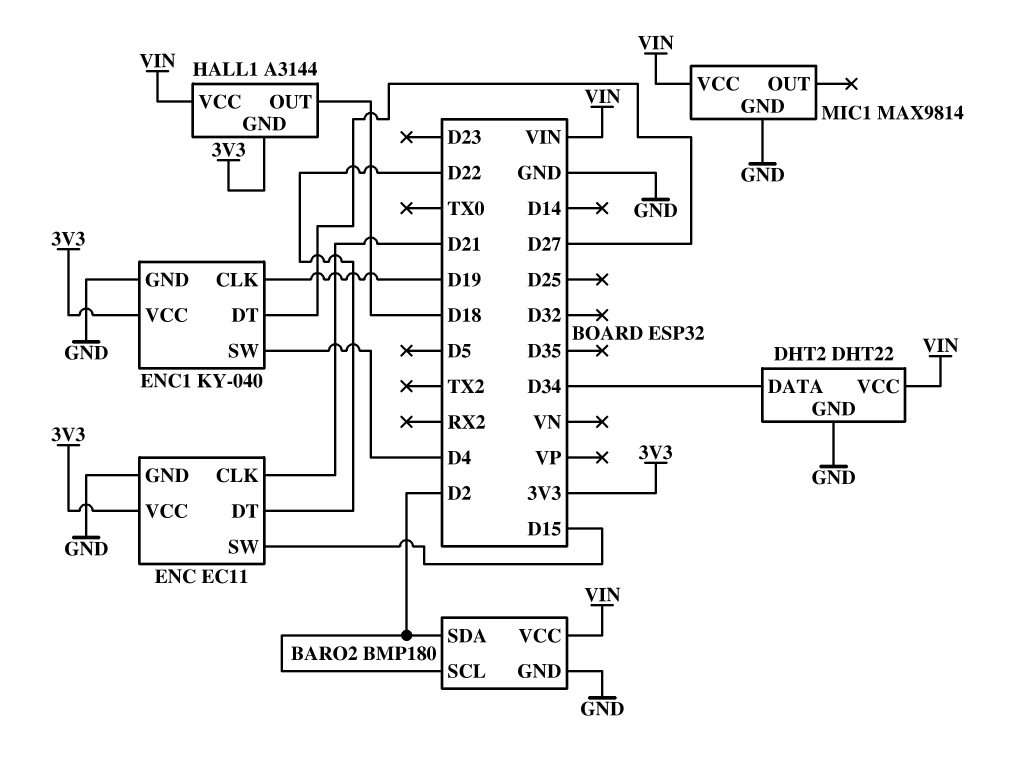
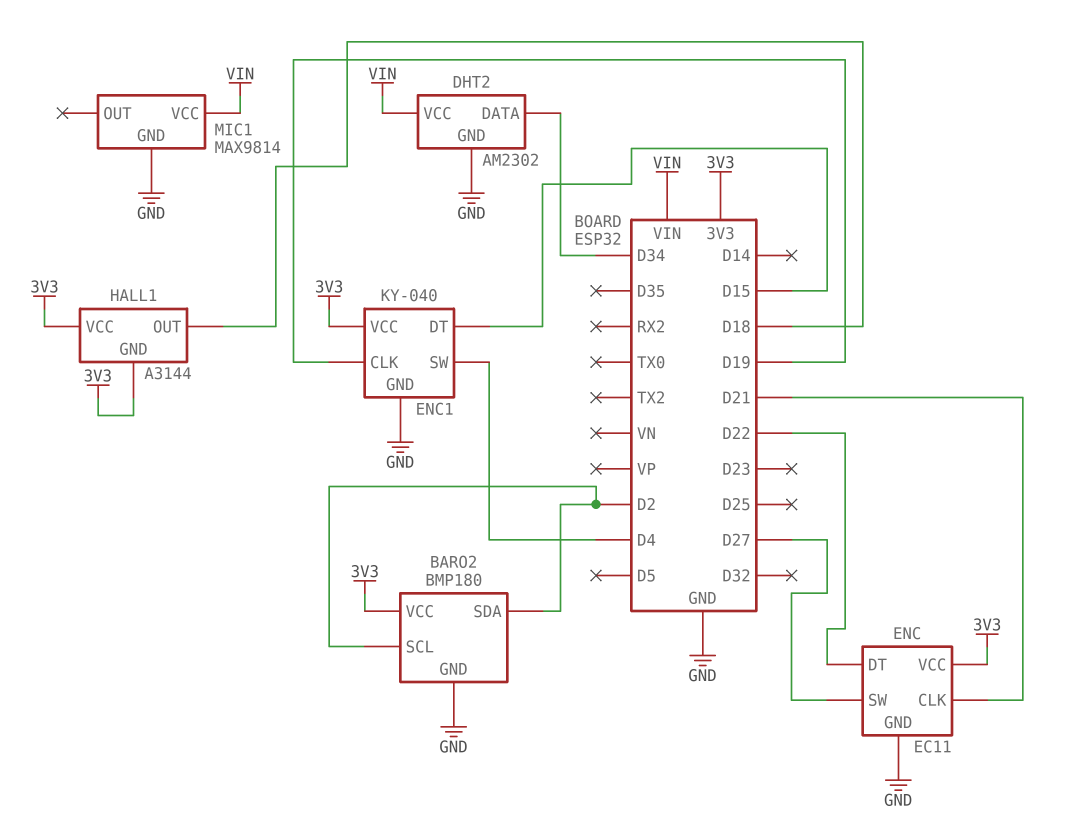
BARO2 pin VCC: VIN -> 3V3
DHT2: DHT22 -> AM2302
ENC pin SW: D15 -> D27
ENC1 pin DT: D27 -> D15
HALL1 pin VCC: VIN -> 3V3

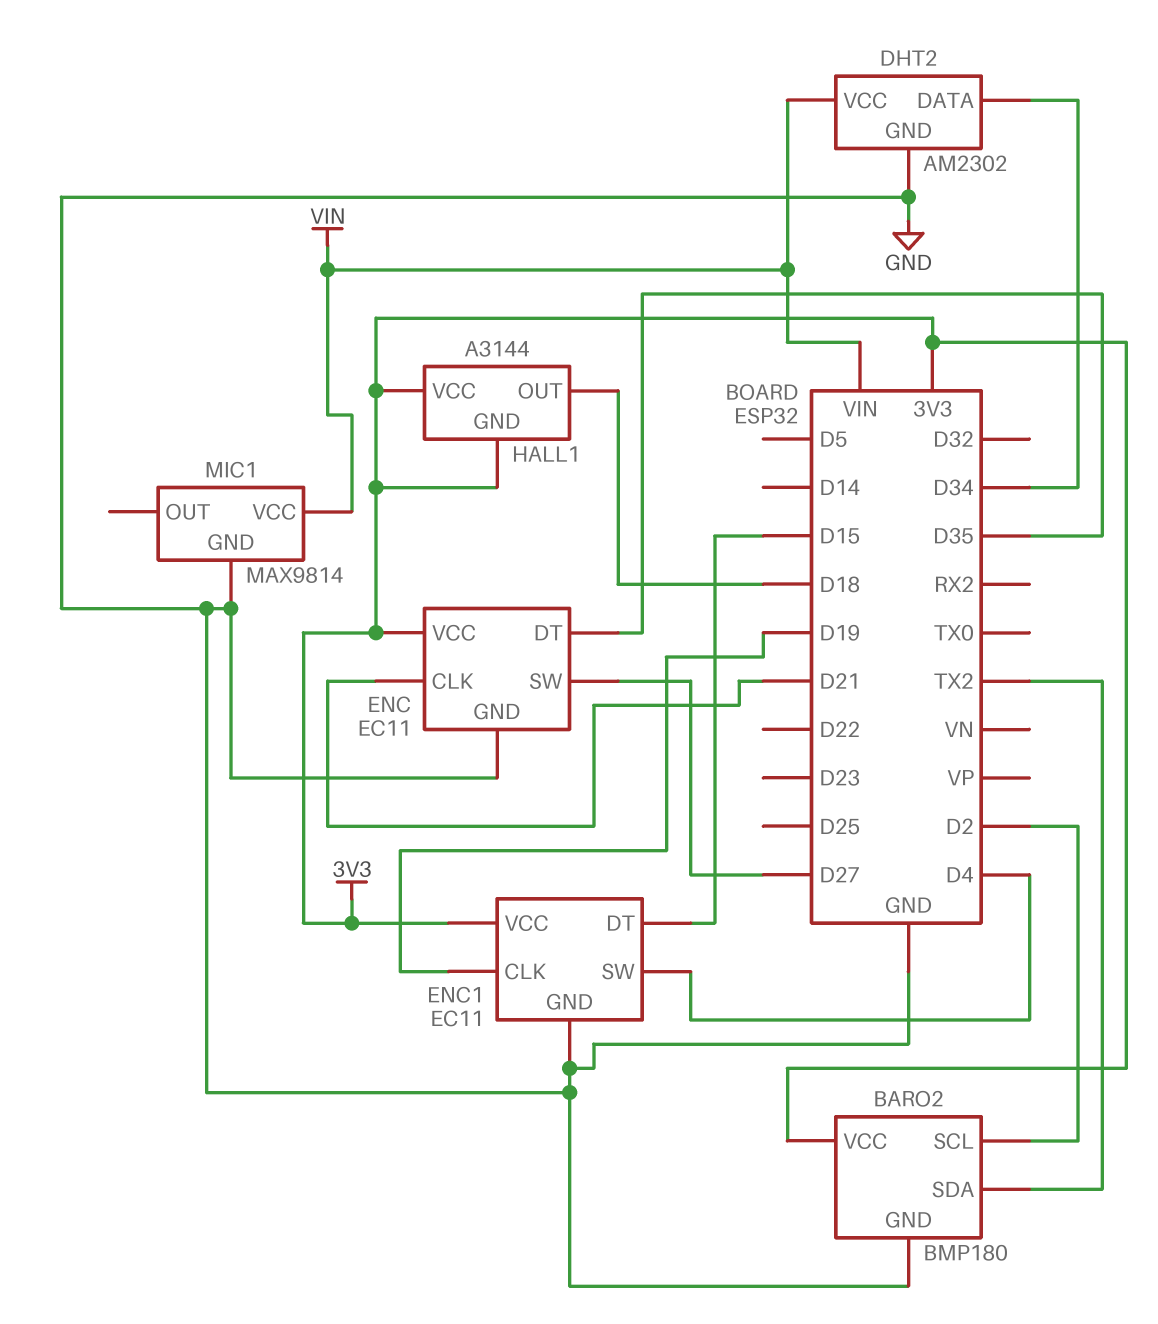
BARO2 pin SDA: D2 -> TX2
ENC pin DT: D22 -> D35
ENC1: KY-040 -> EC11

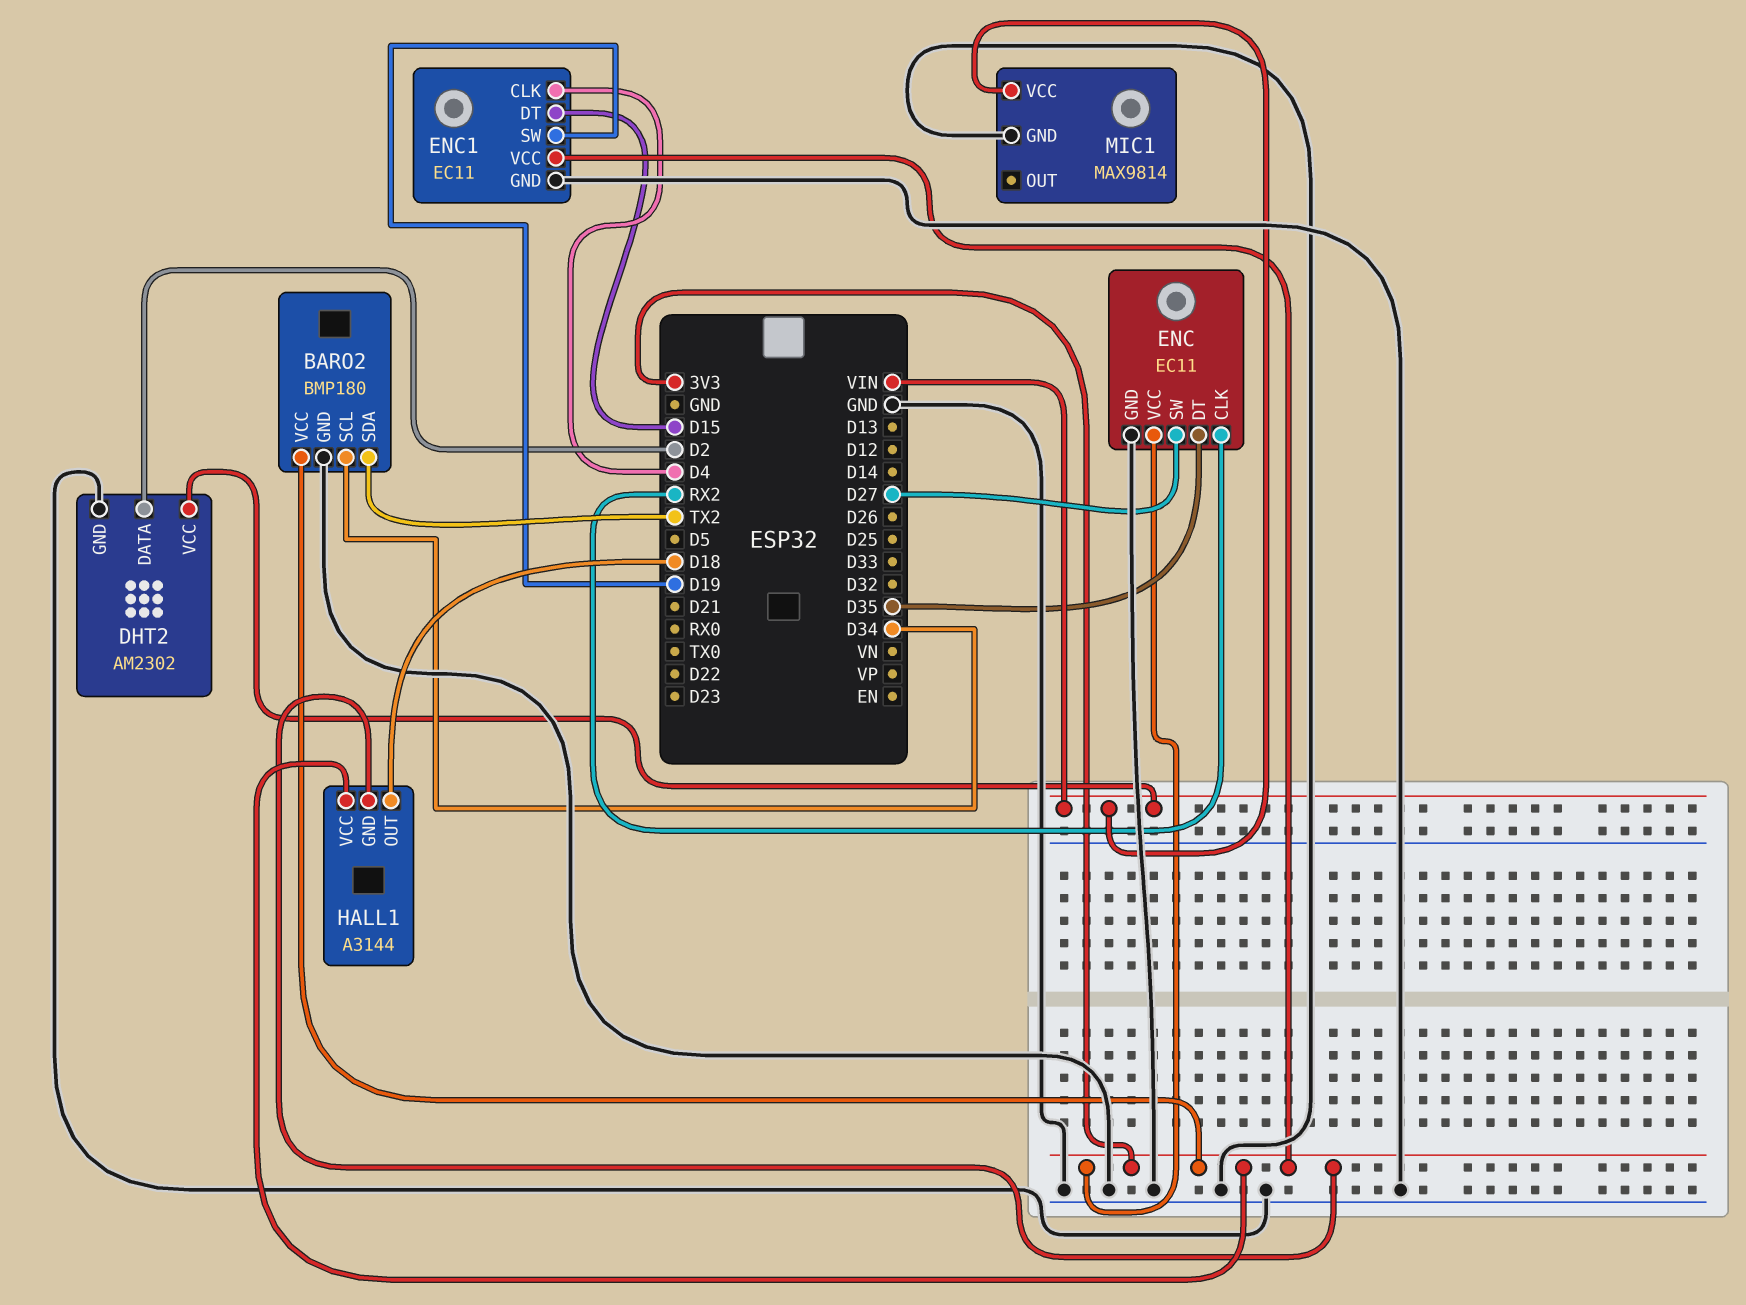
BARO2 pin SCL: D2 -> D34
DHT2 pin DATA: D34 -> D2
ENC pin CLK: D21 -> RX2
ENC1 pin CLK: D19 -> D4
ENC1 pin SW: D4 -> D19

